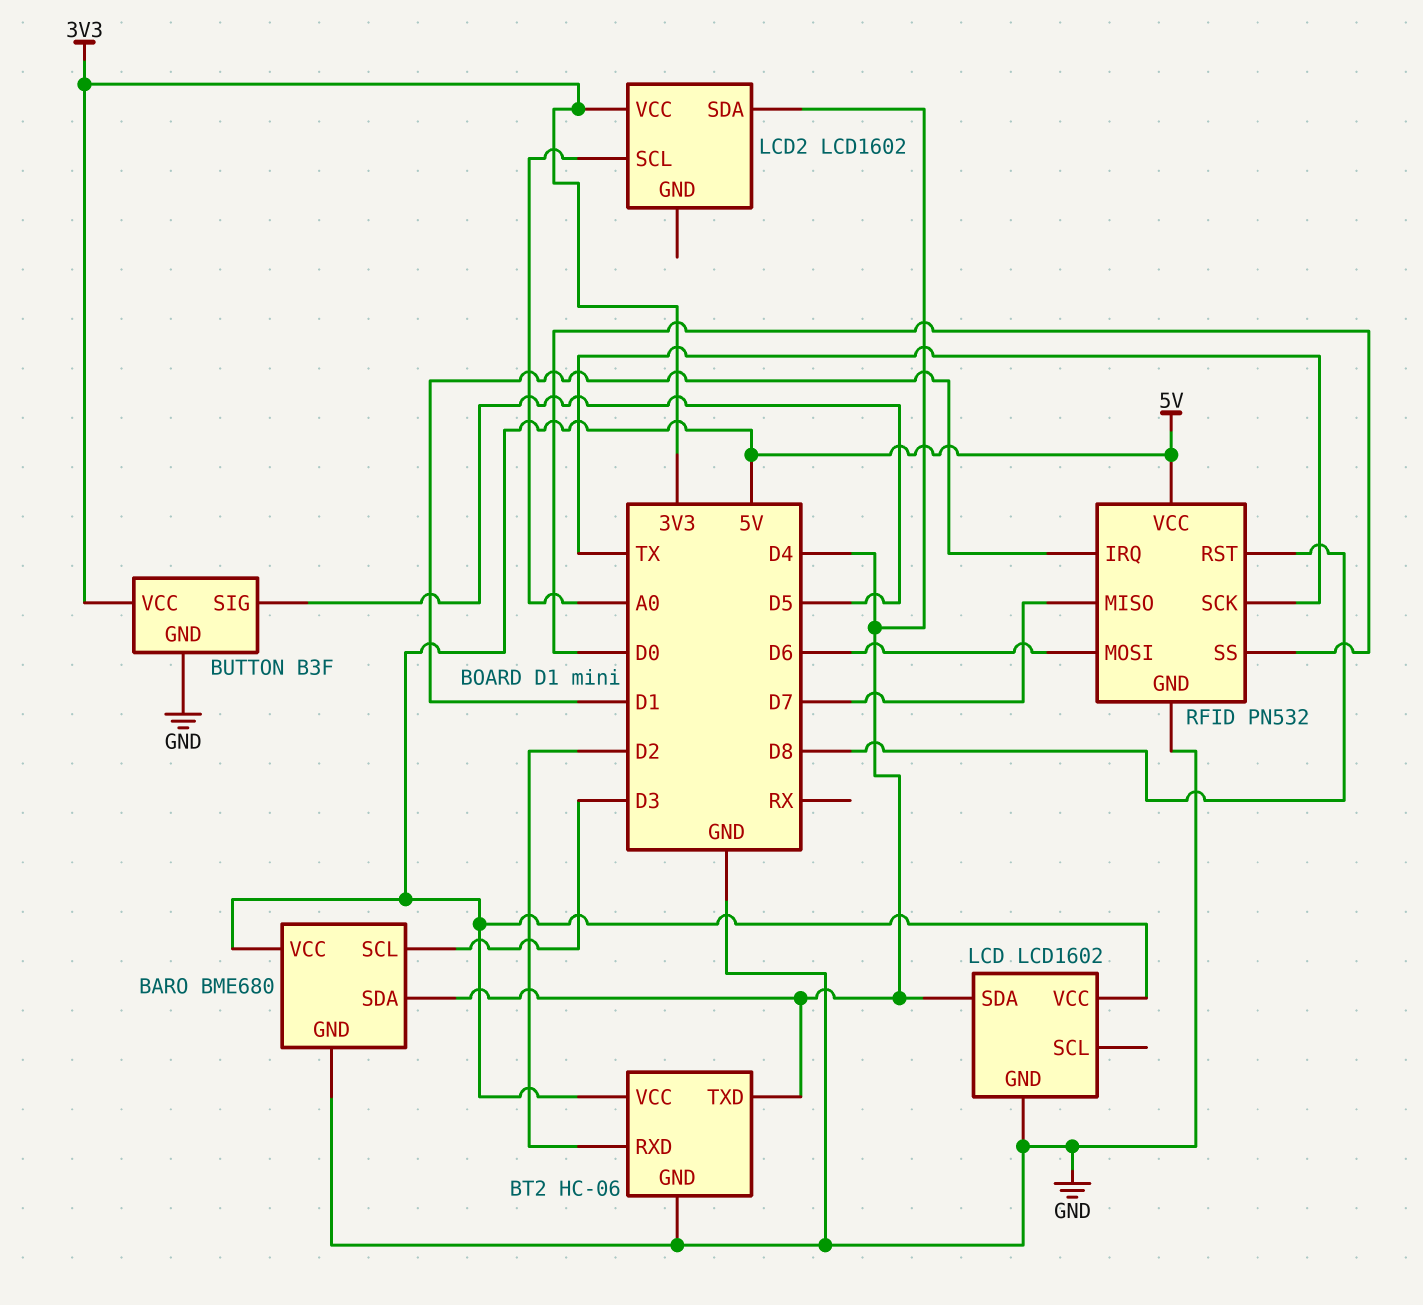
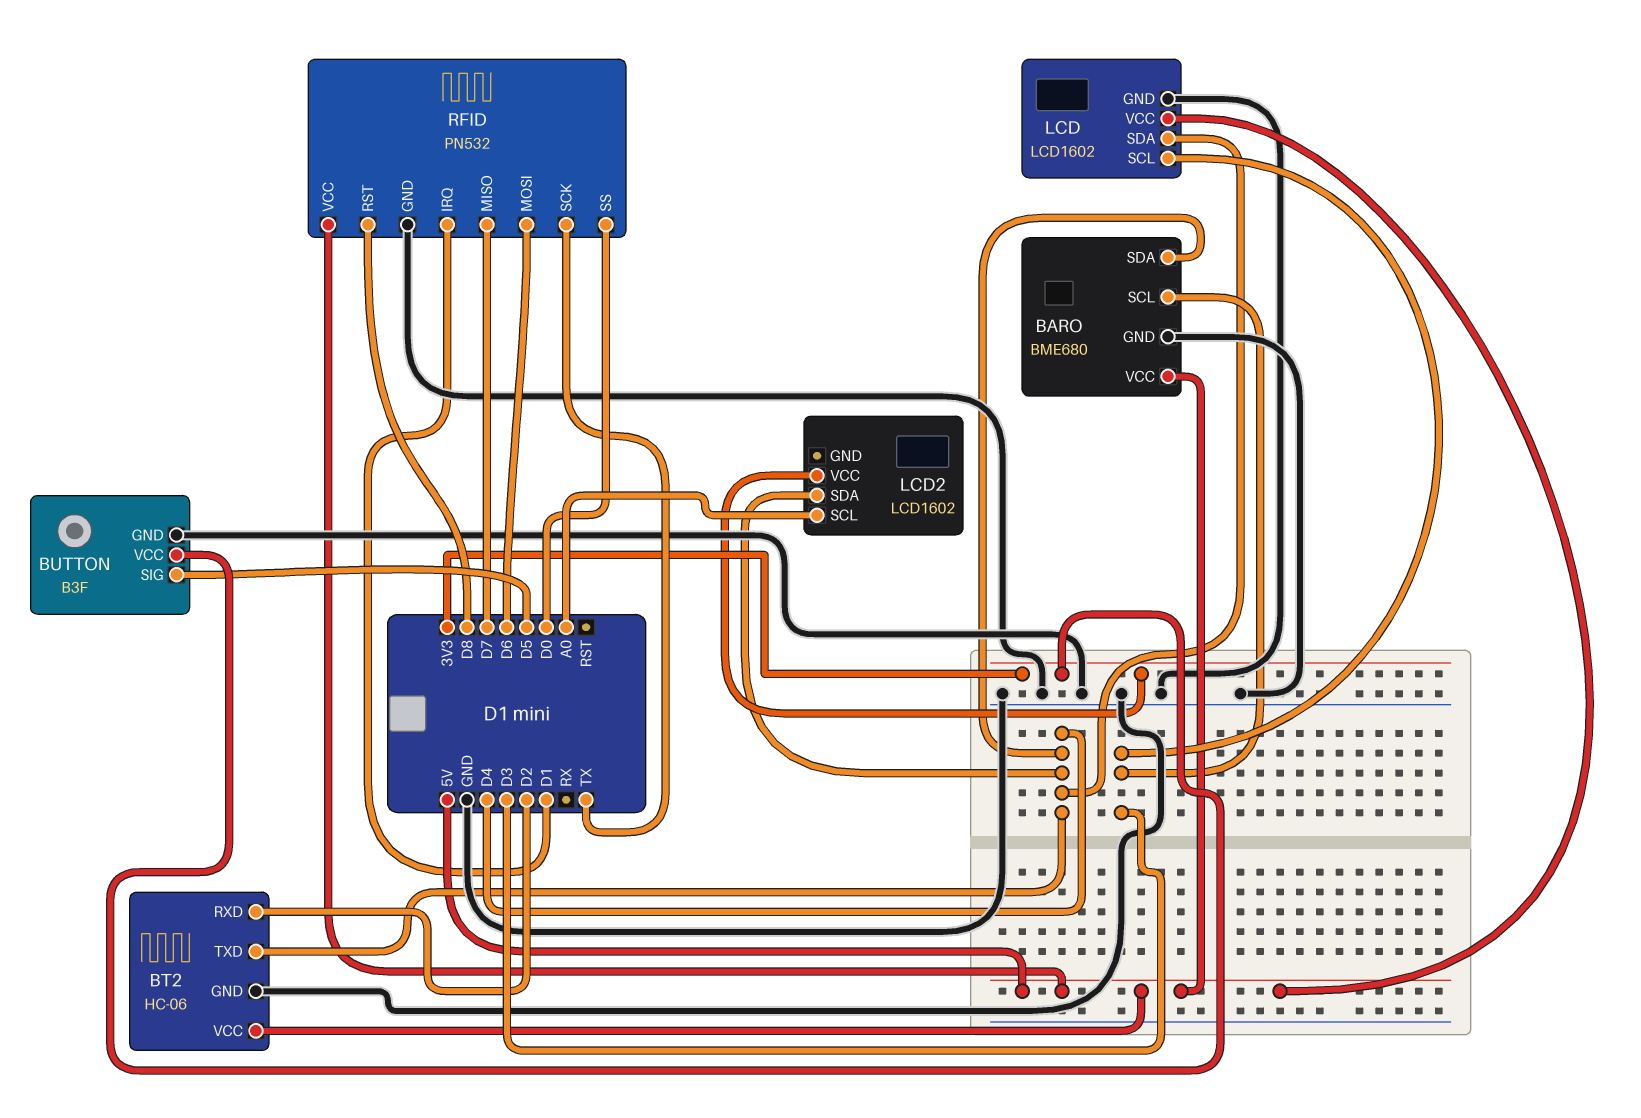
LCD pin SCL: none -> D3

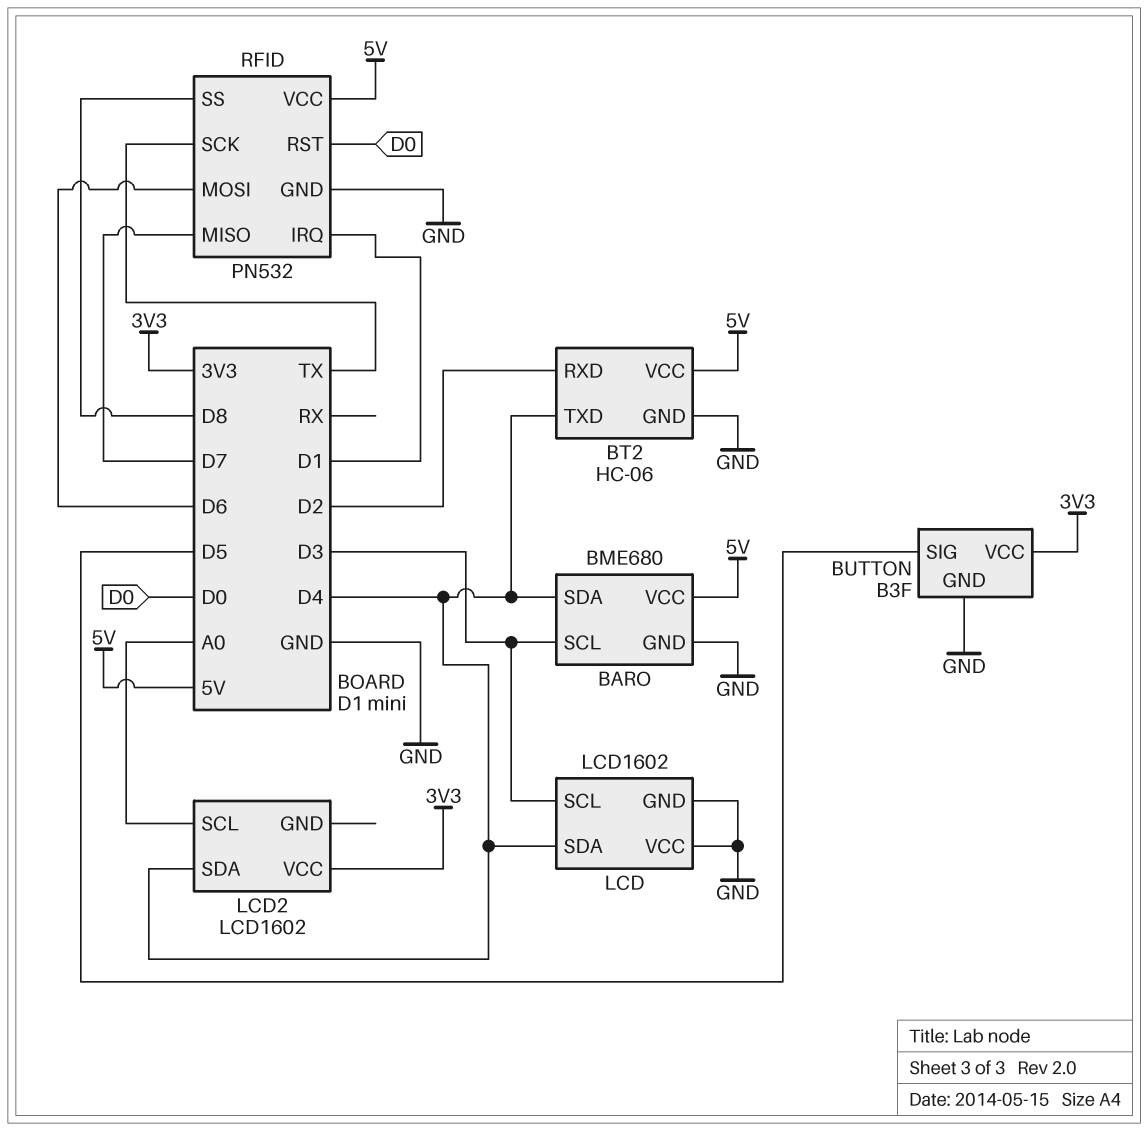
LCD pin VCC: 5V -> GND
RFID pin RST: D8 -> D0
RFID pin SS: D0 -> D8

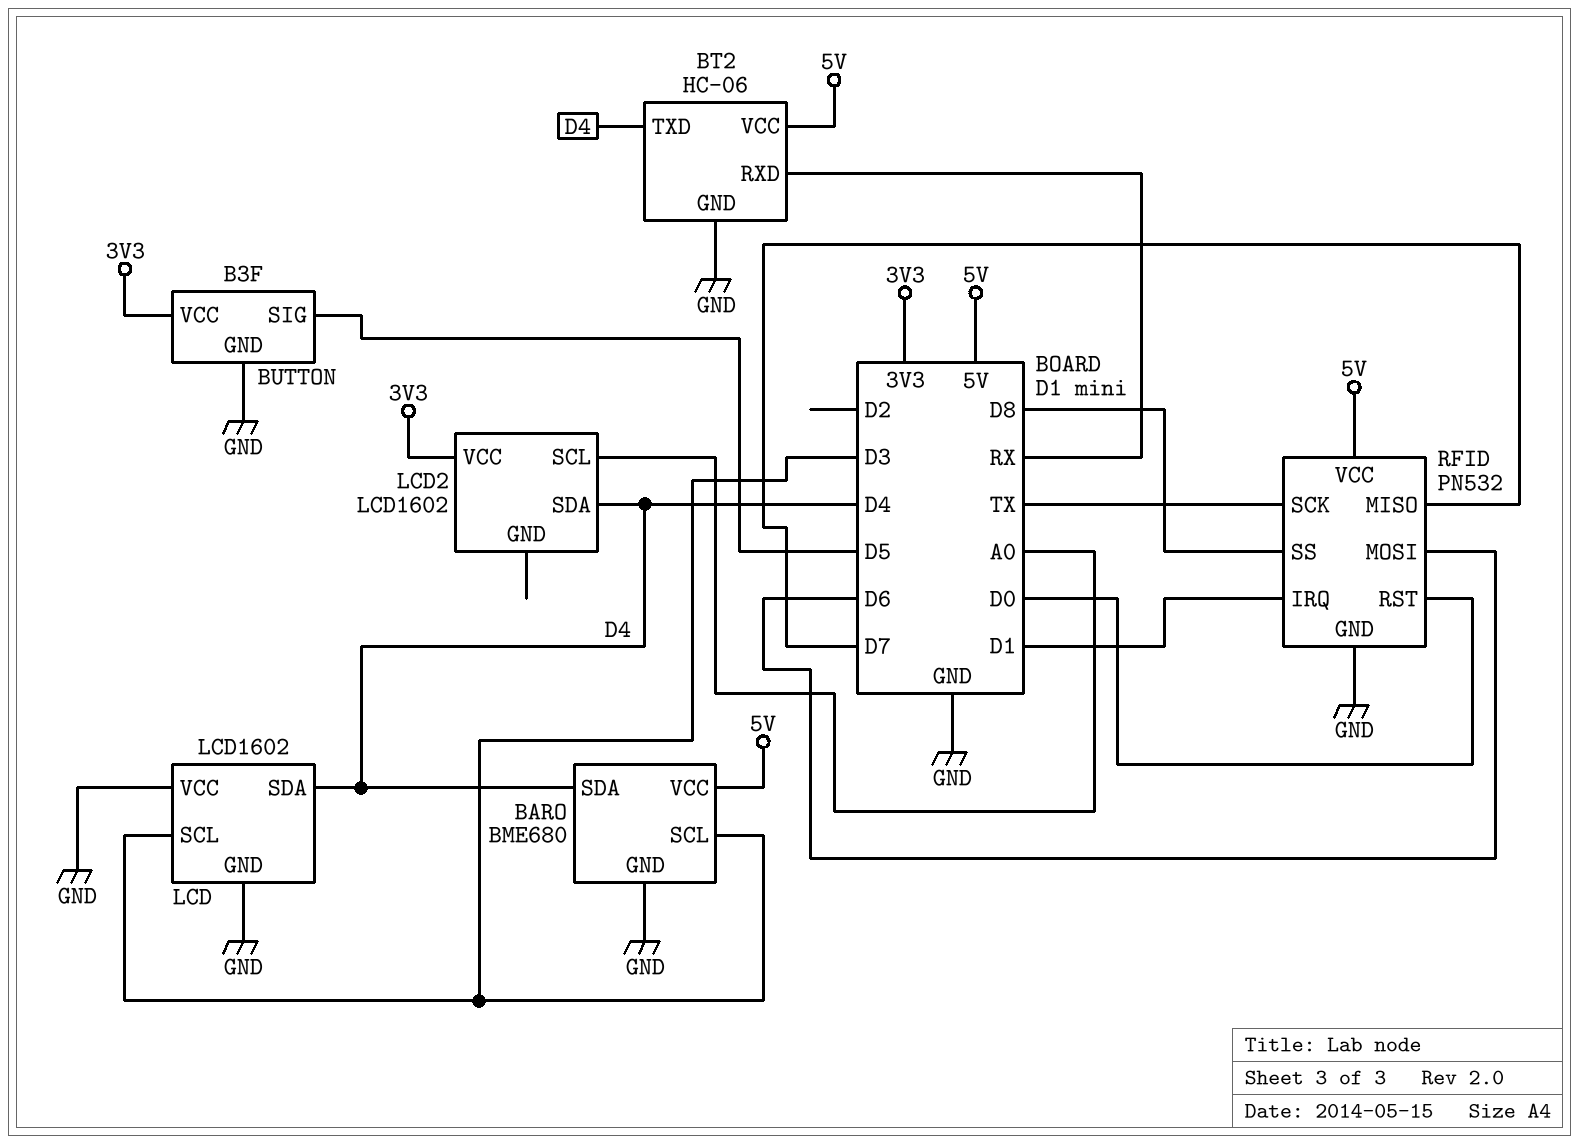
BT2 pin RXD: D2 -> RX

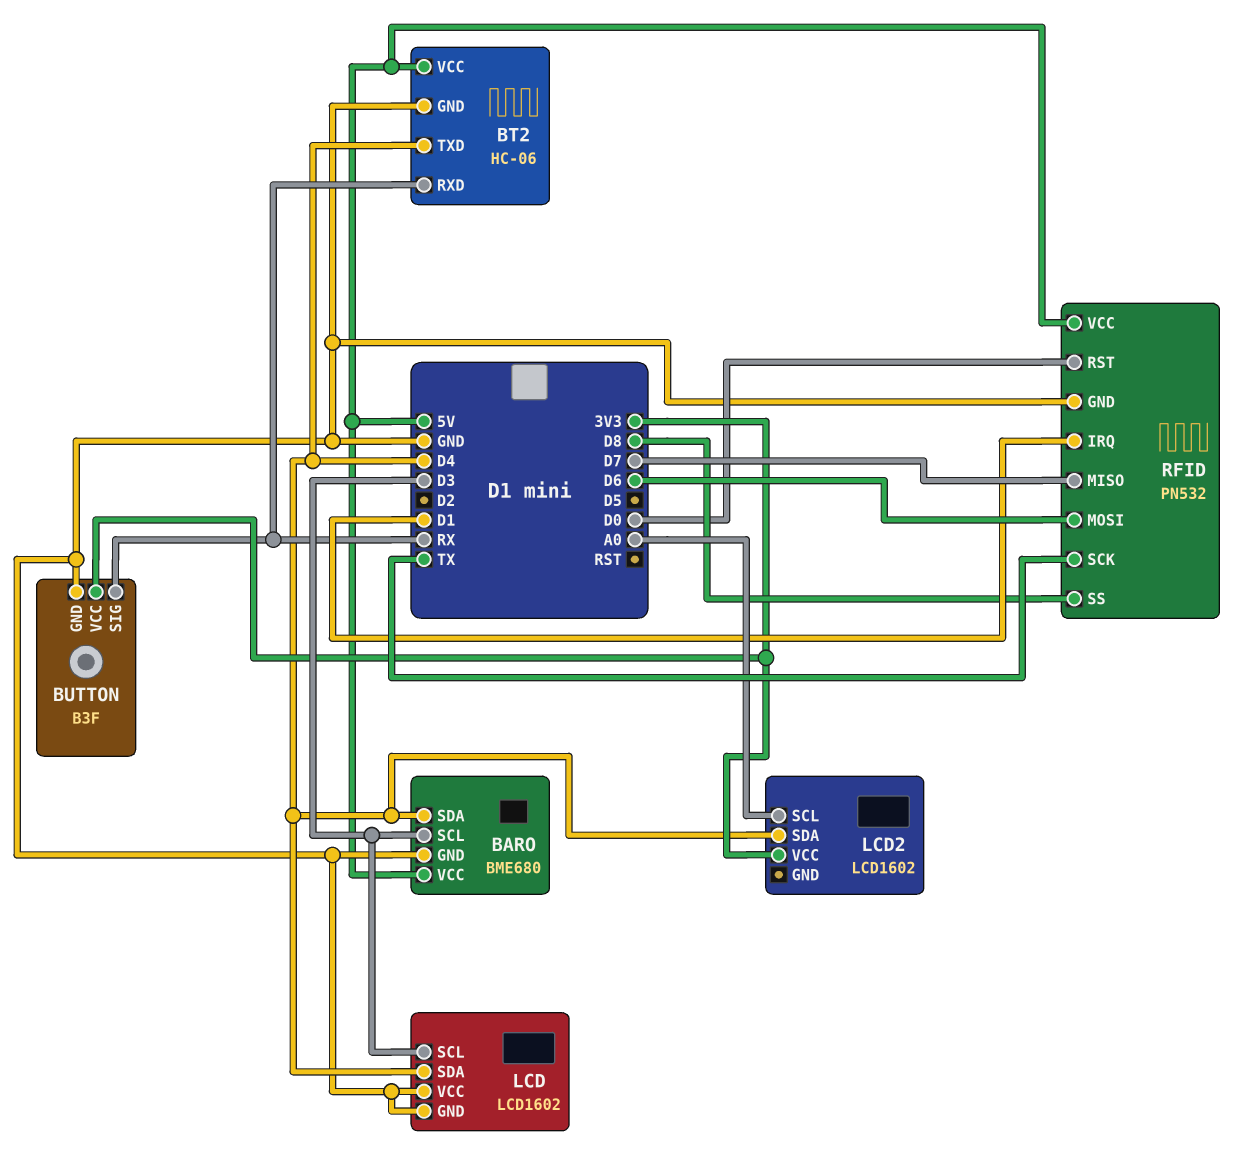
BUTTON pin SIG: D5 -> RX

